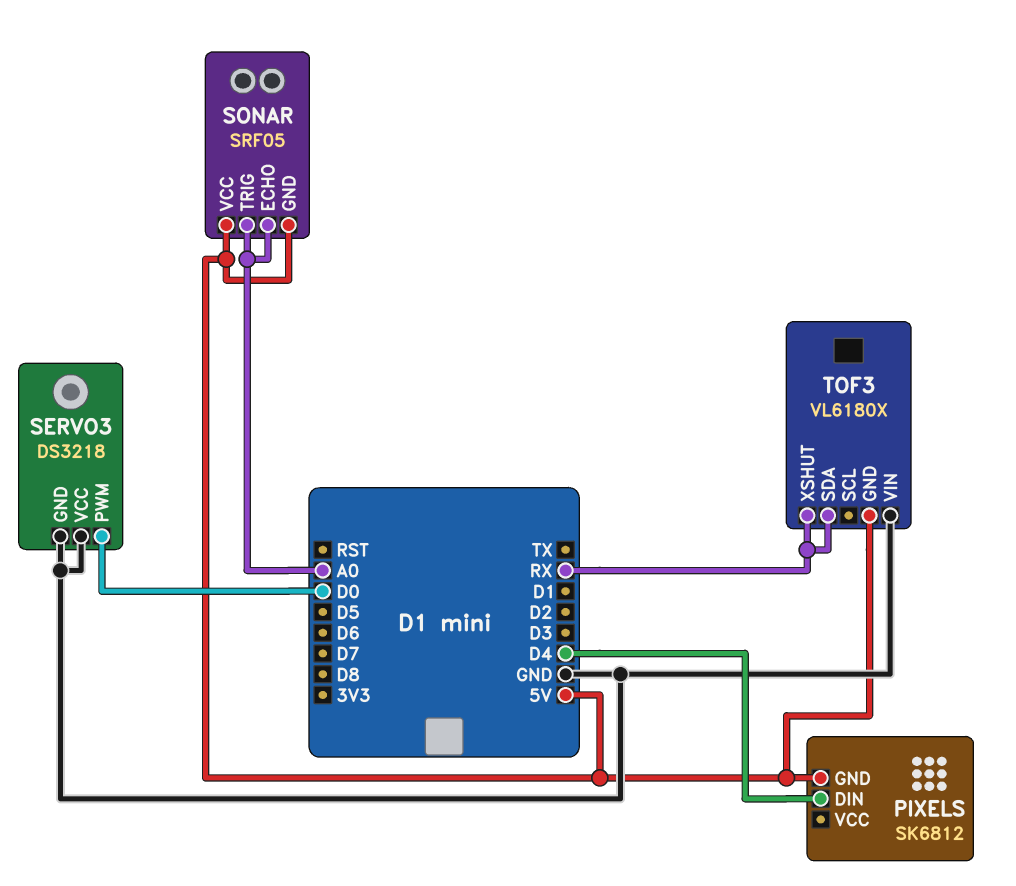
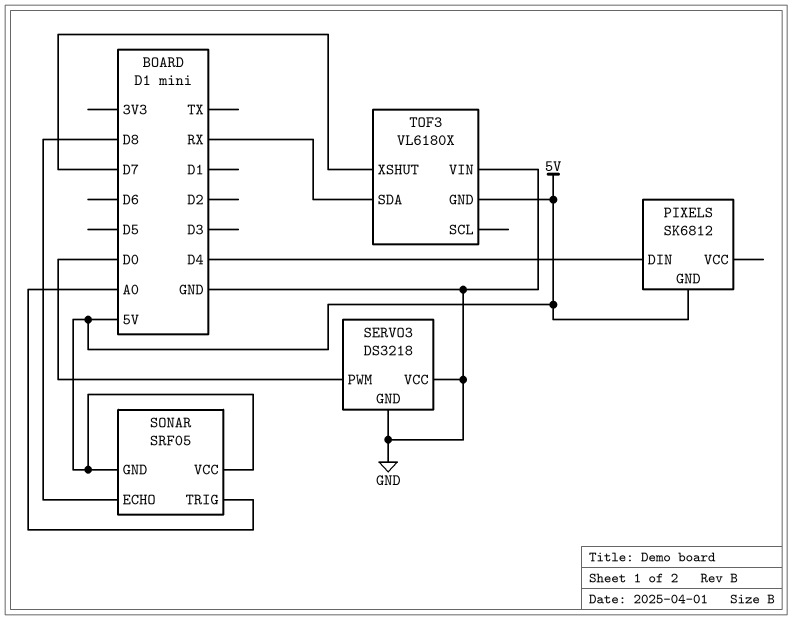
SONAR pin ECHO: A0 -> D8
TOF3 pin XSHUT: RX -> D7

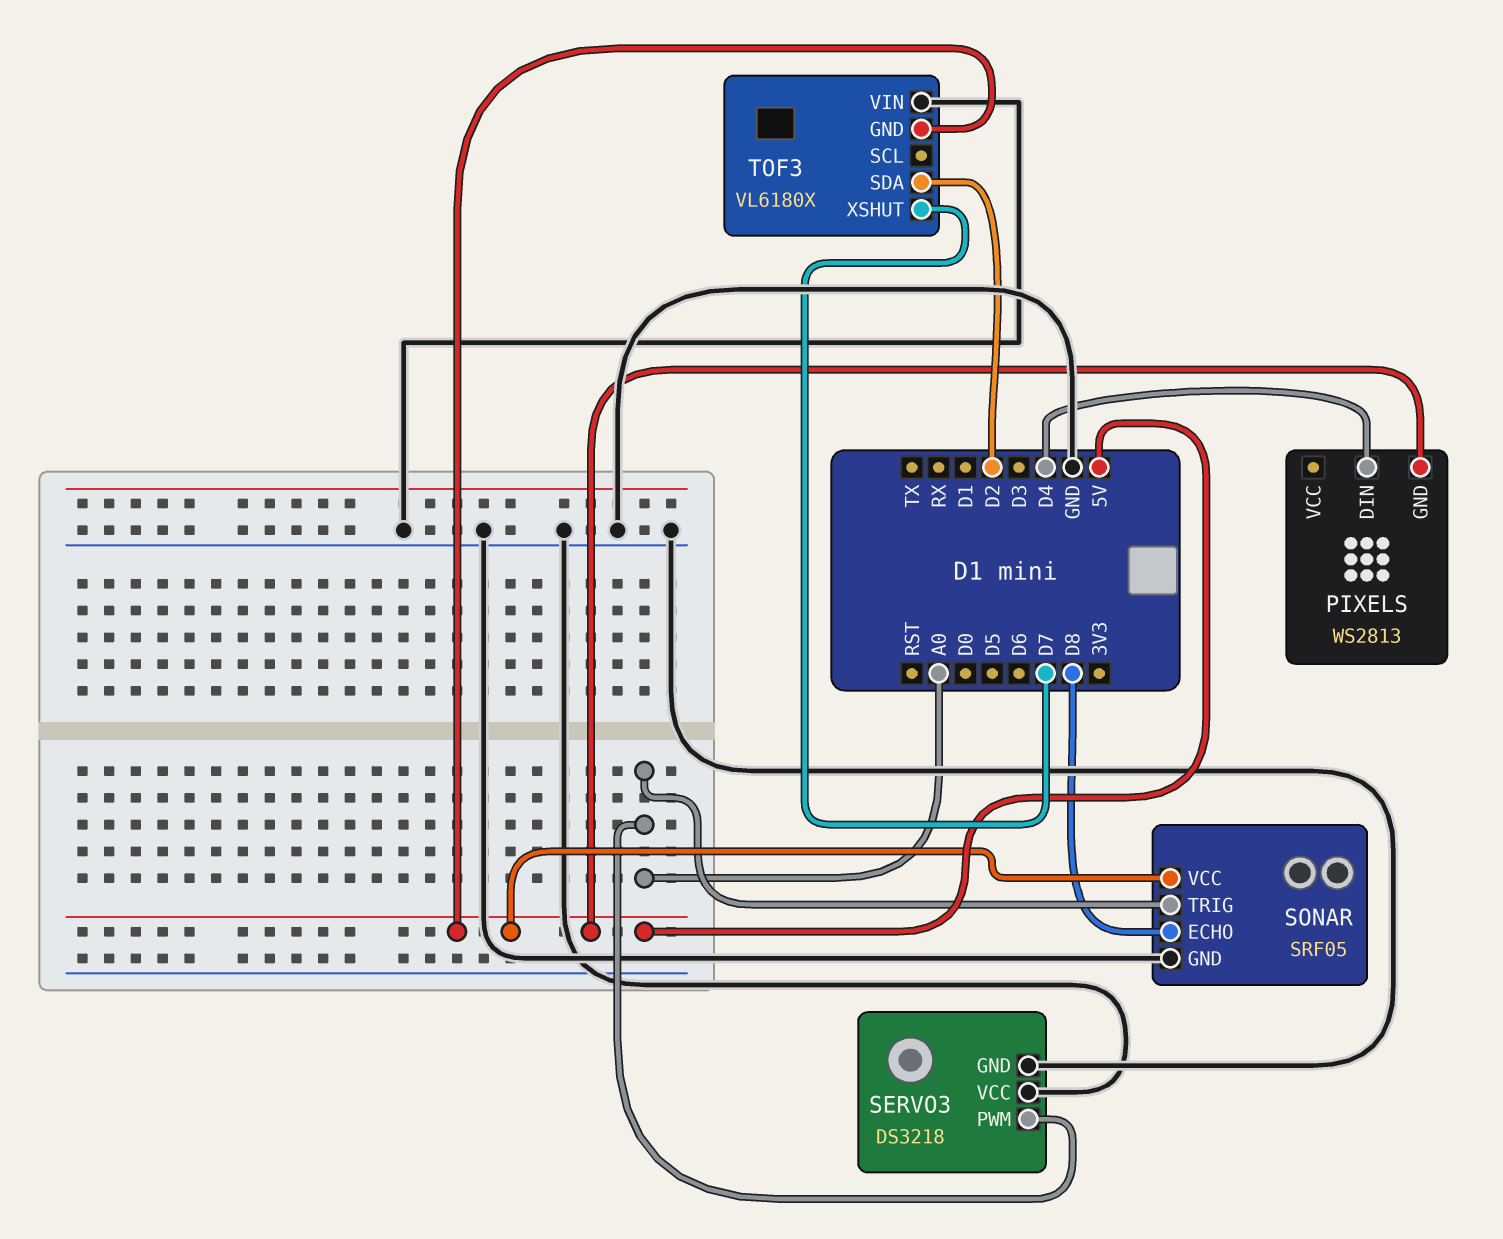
PIXELS: SK6812 -> WS2813
SERVO3 pin PWM: D0 -> A0
SONAR pin GND: 5V -> GND
TOF3 pin SDA: RX -> D2

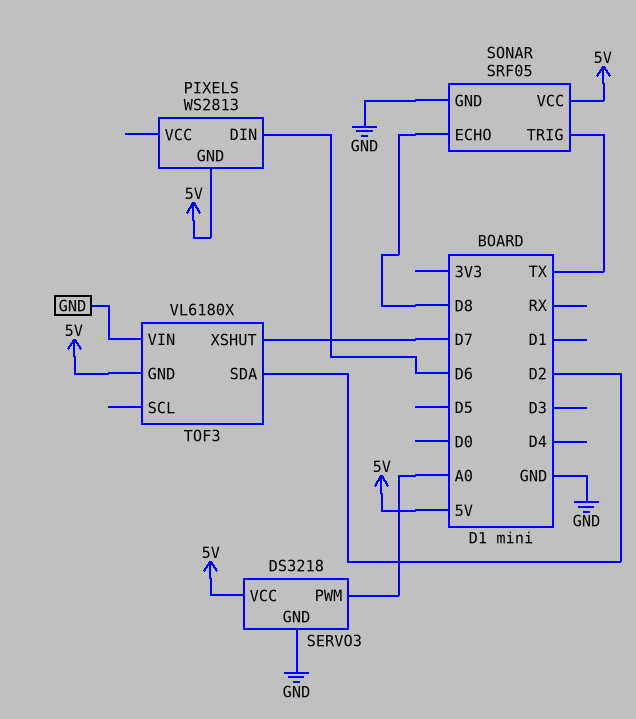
PIXELS pin DIN: D4 -> D6
SERVO3 pin VCC: GND -> 5V
SONAR pin TRIG: A0 -> TX

